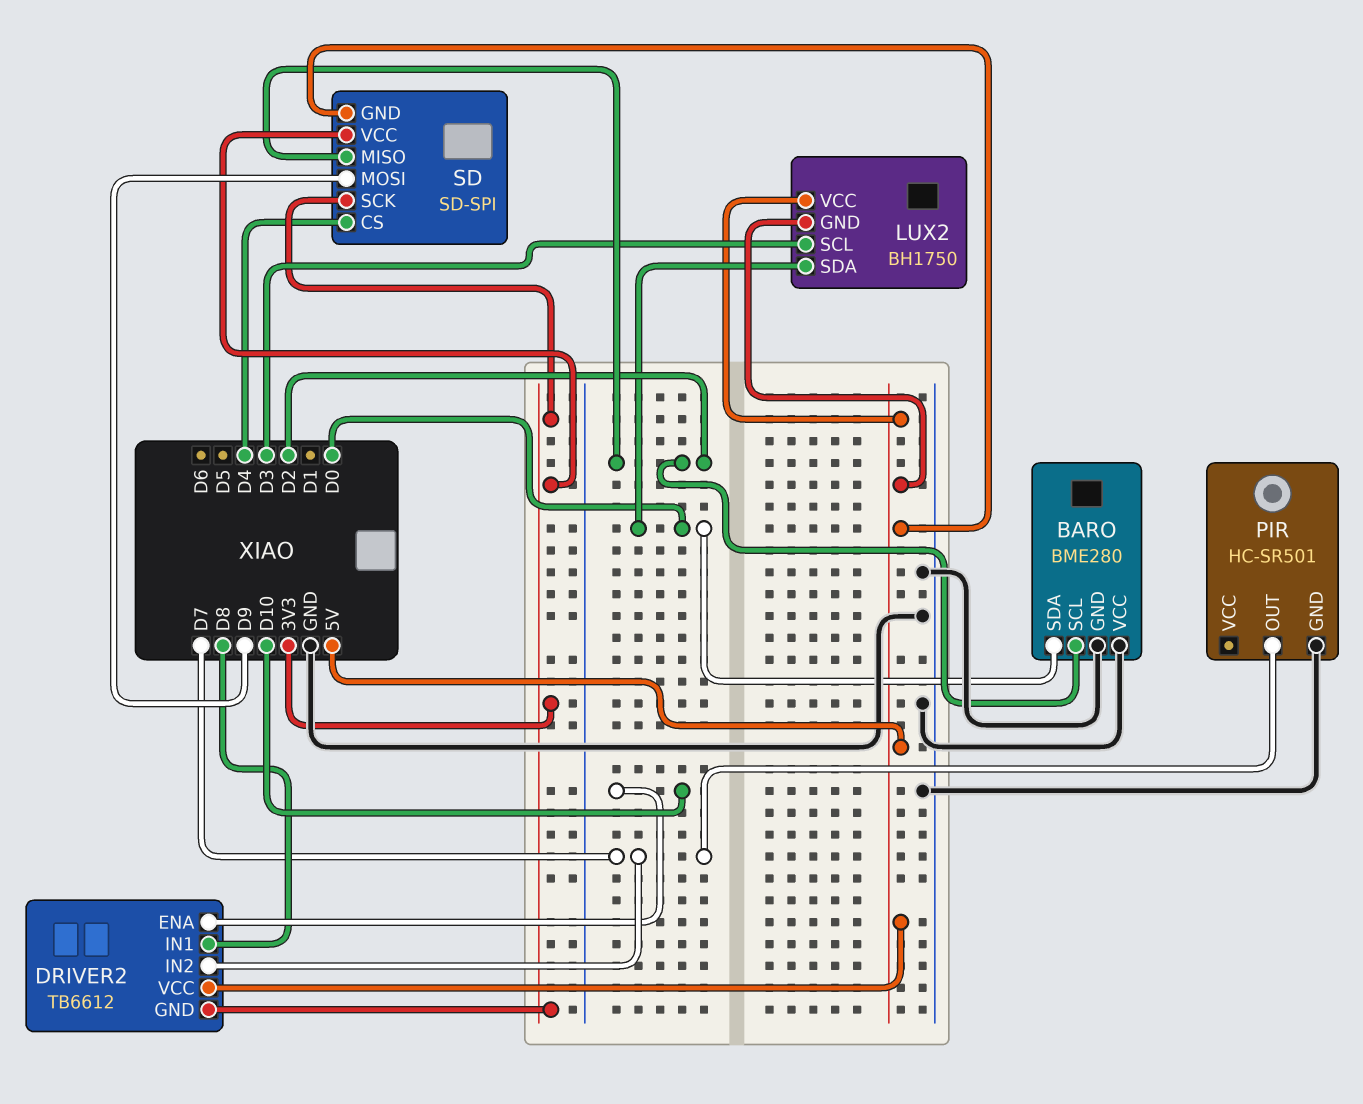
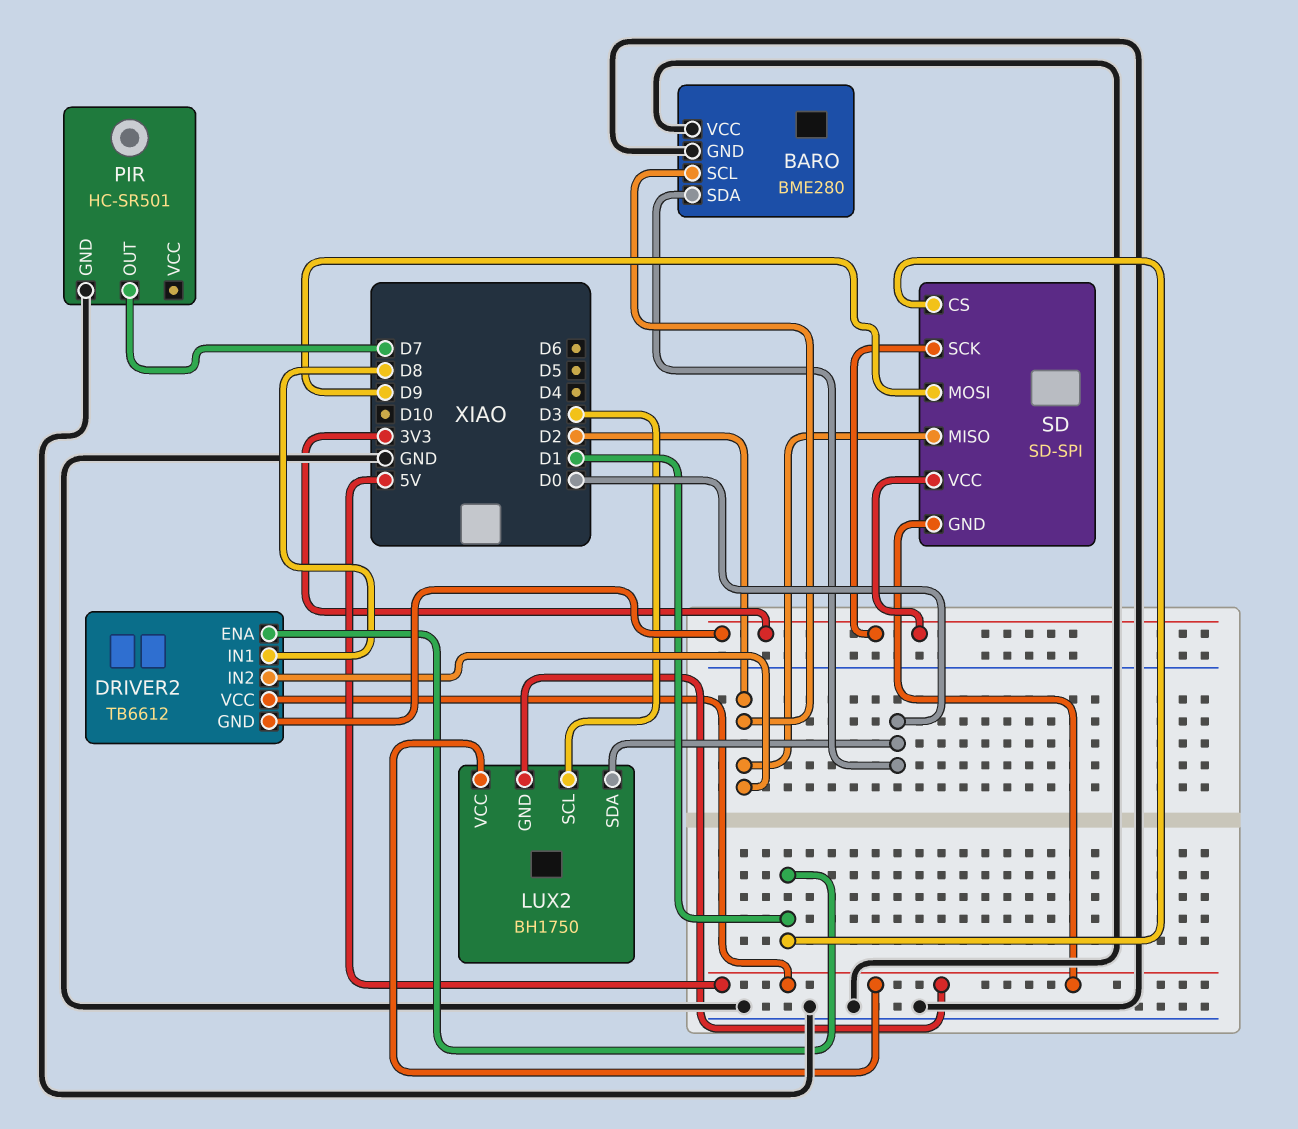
DRIVER2 pin ENA: D10 -> D1
DRIVER2 pin IN2: D7 -> D2
SD pin CS: D4 -> D1

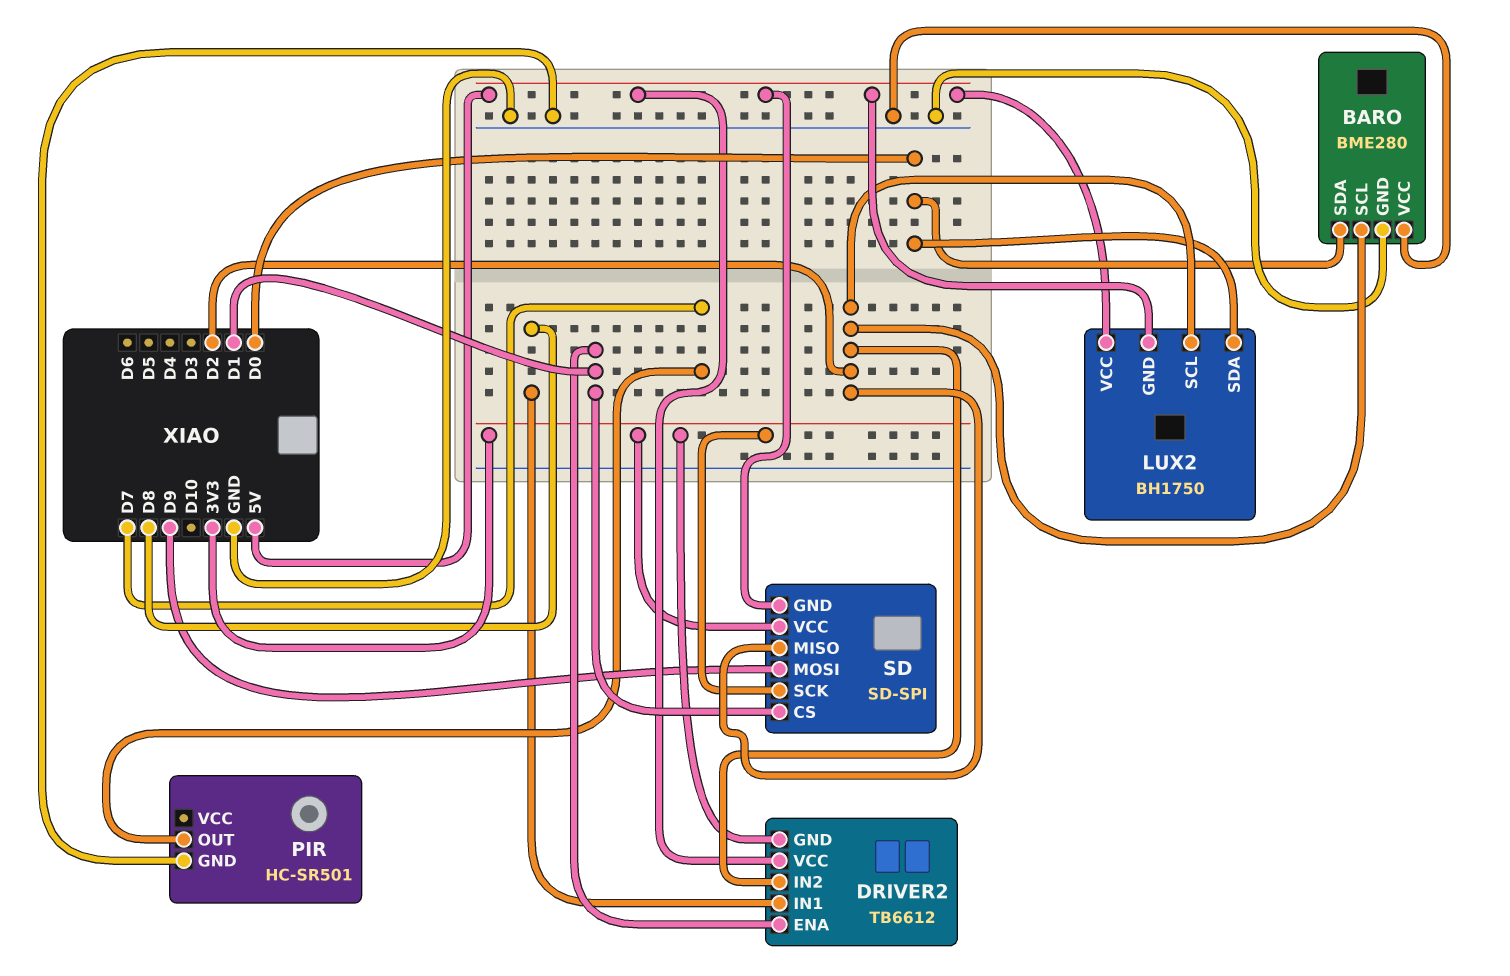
LUX2 pin SCL: D3 -> D2

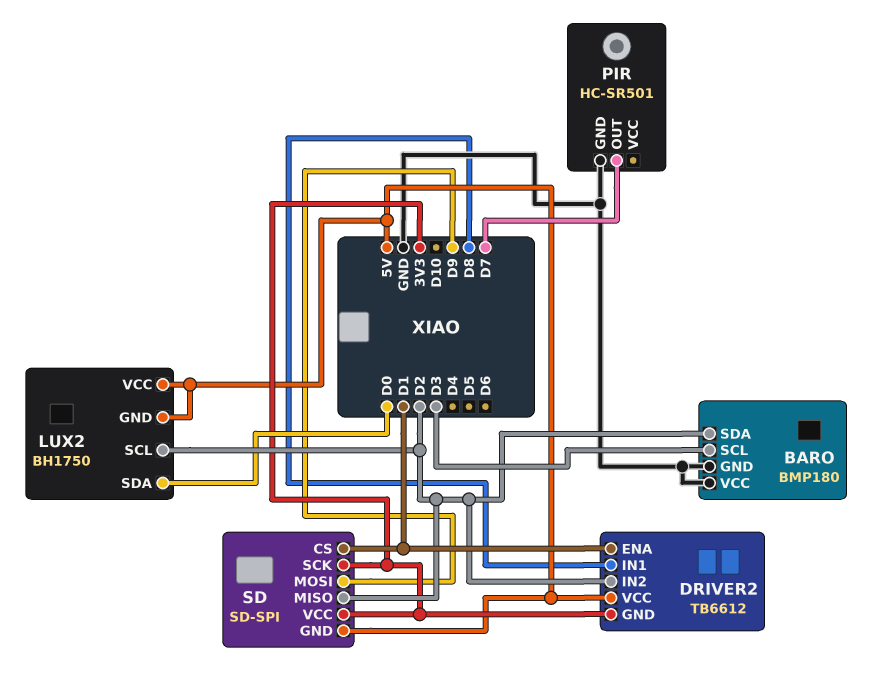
BARO: BME280 -> BMP180
BARO pin SCL: D2 -> D3
BARO pin SDA: D0 -> D2

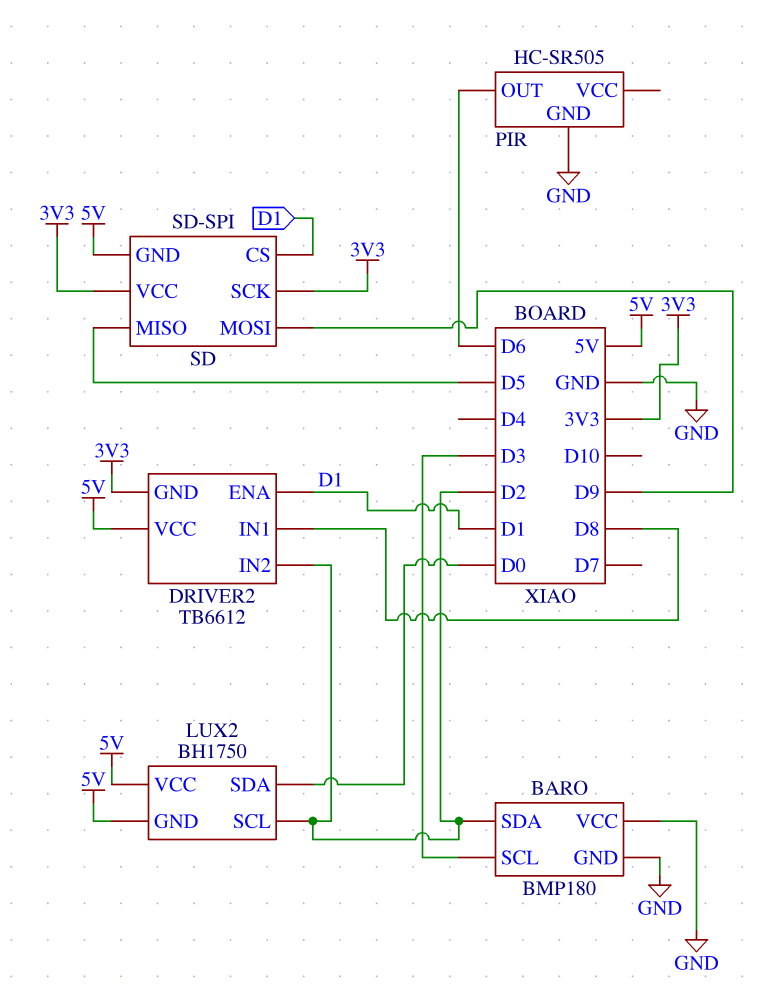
PIR: HC-SR501 -> HC-SR505
PIR pin OUT: D7 -> D6
SD pin MISO: D2 -> D5

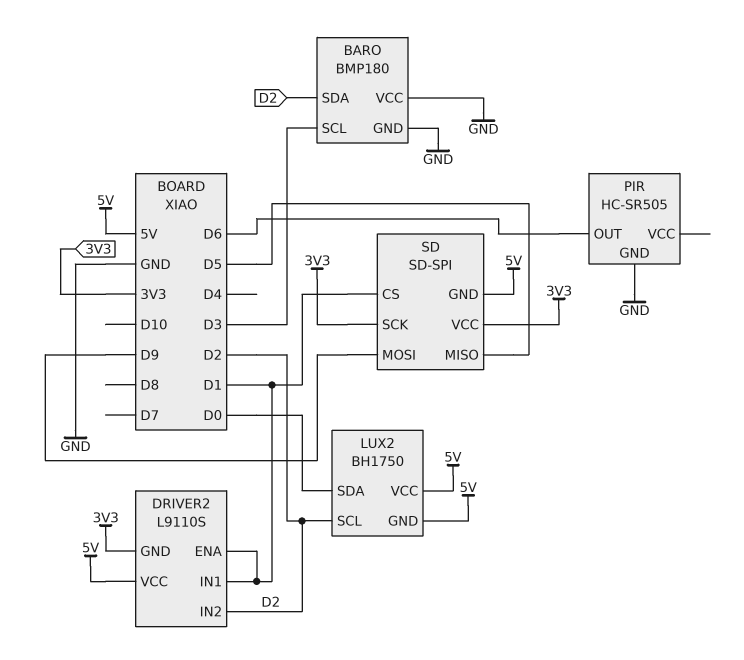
DRIVER2: TB6612 -> L9110S
DRIVER2 pin IN1: D8 -> D1

